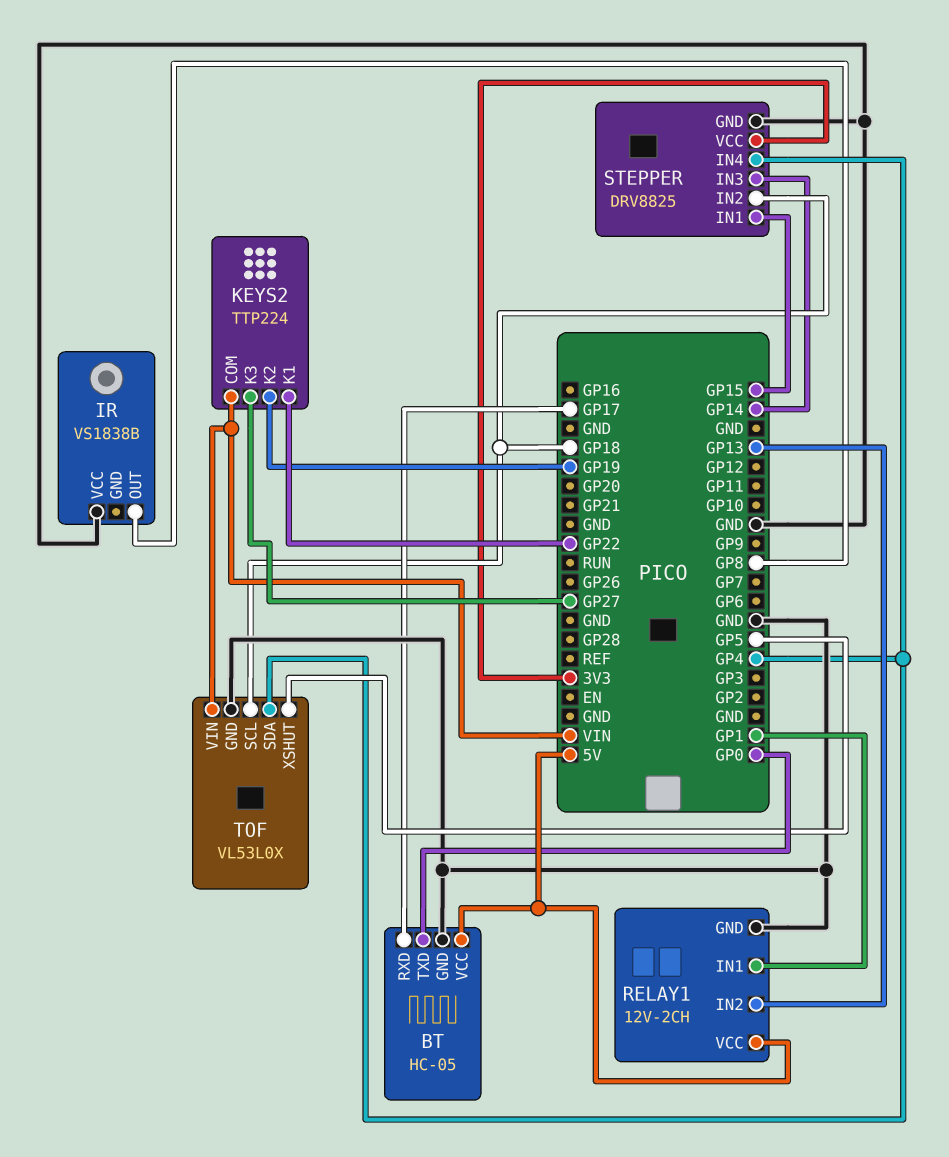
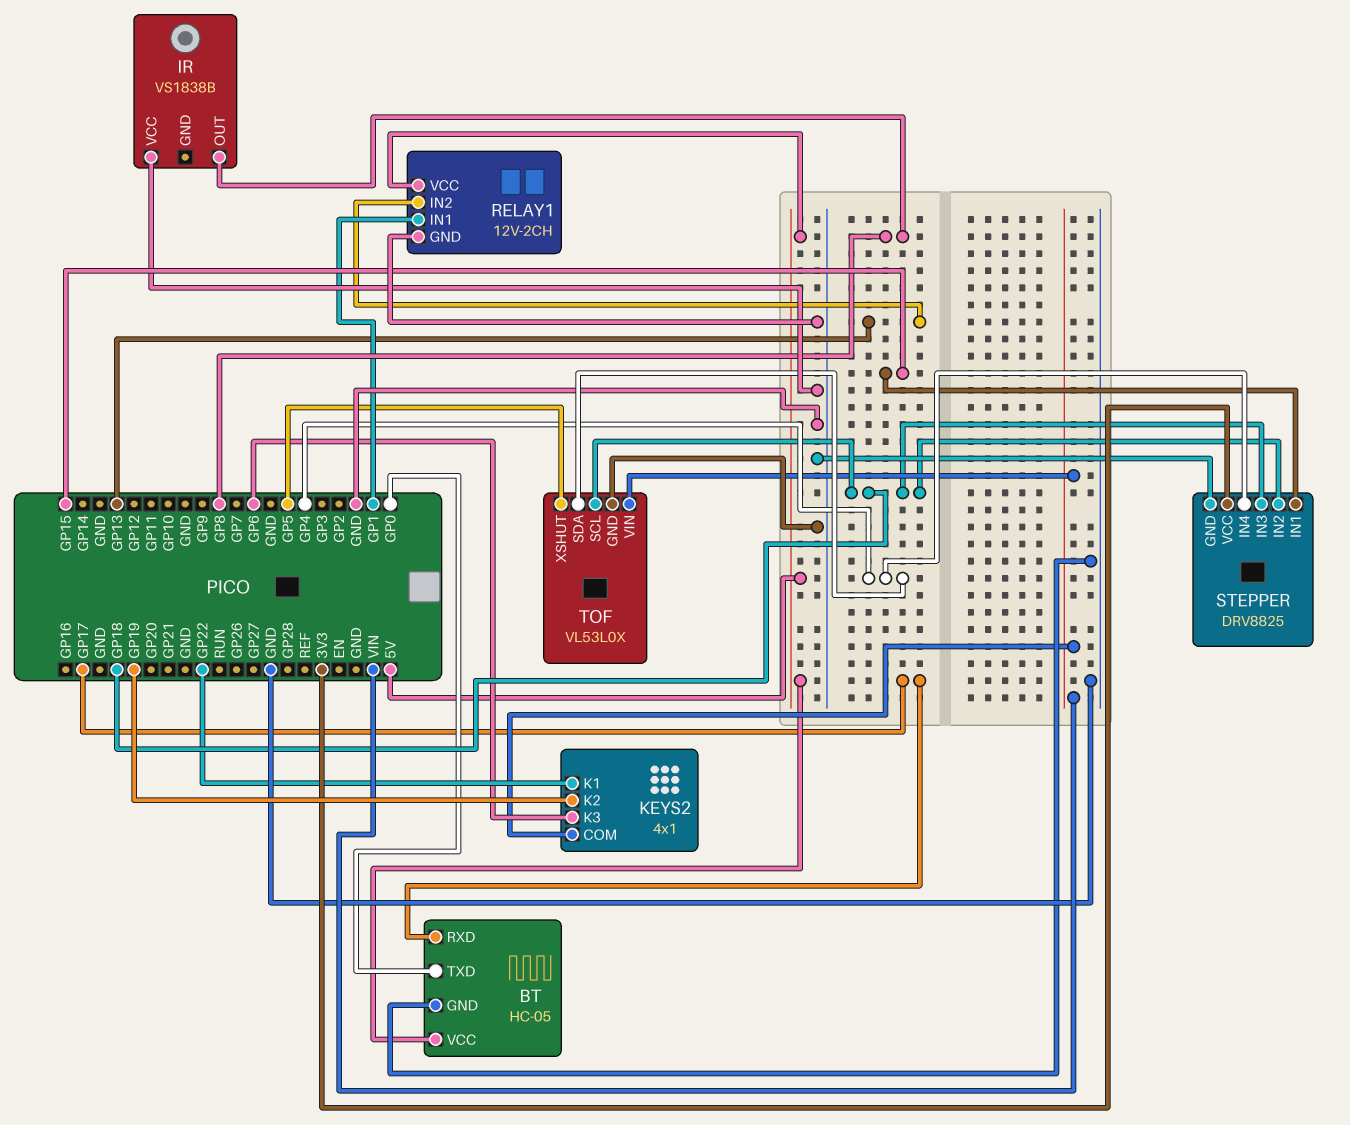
KEYS2: TTP224 -> 4x1
KEYS2 pin K3: GP27 -> GP6
STEPPER pin IN3: GP14 -> GP18

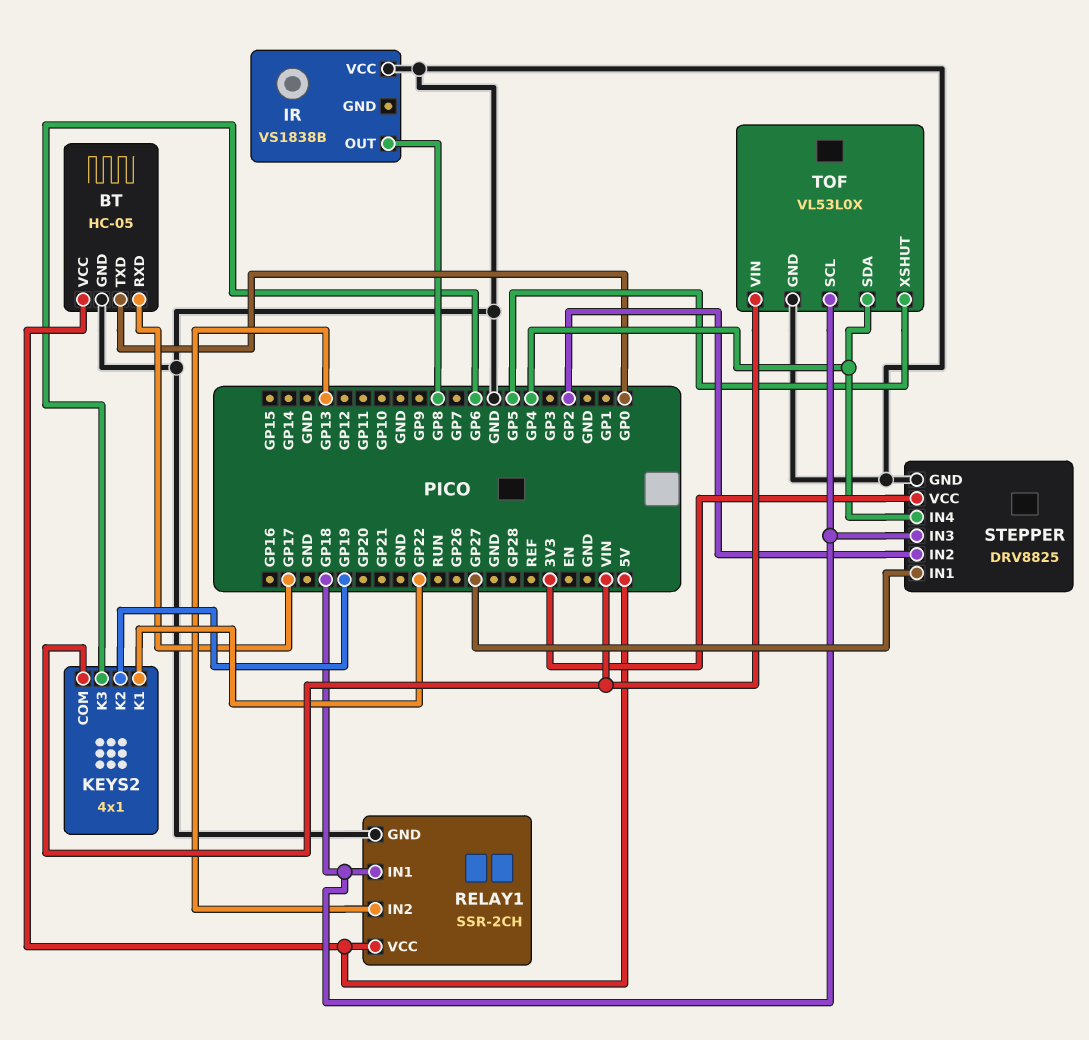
RELAY1: 12V-2CH -> SSR-2CH
RELAY1 pin IN1: GP1 -> GP18
STEPPER pin IN1: GP15 -> GP27
STEPPER pin IN2: GP18 -> GP2

